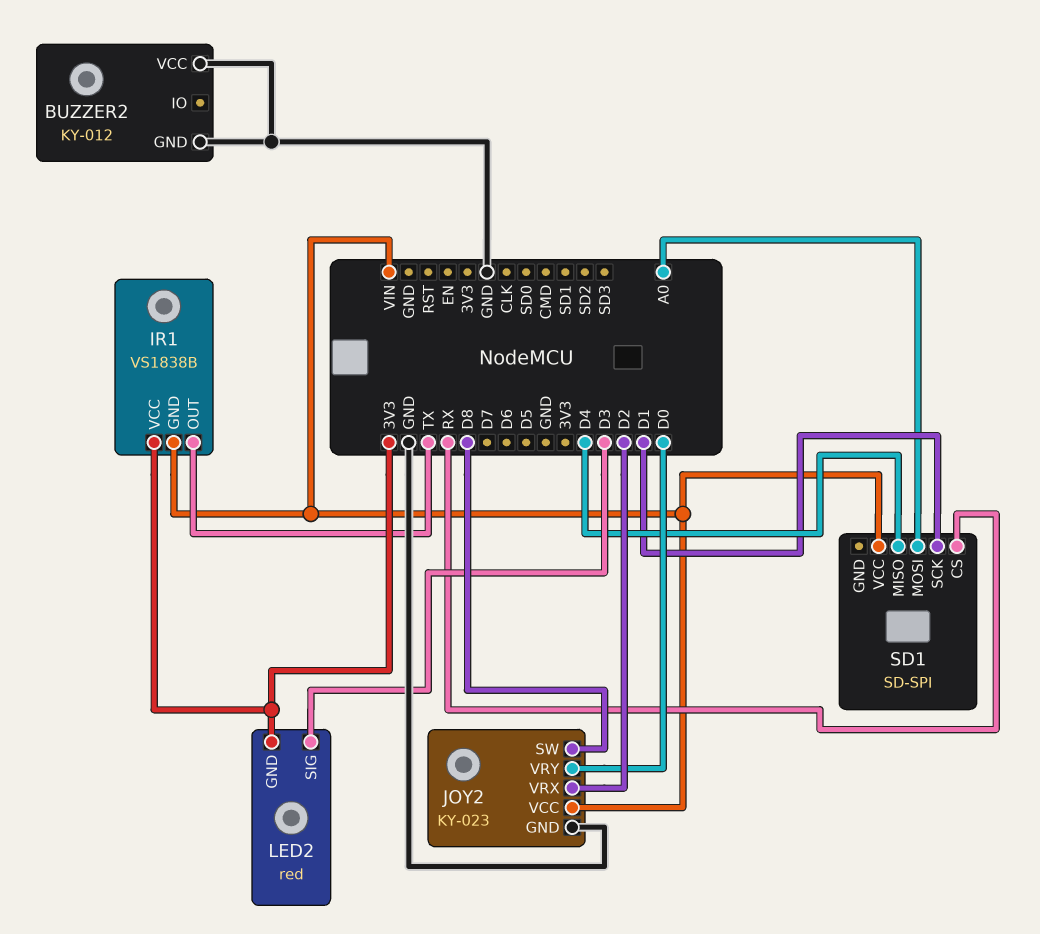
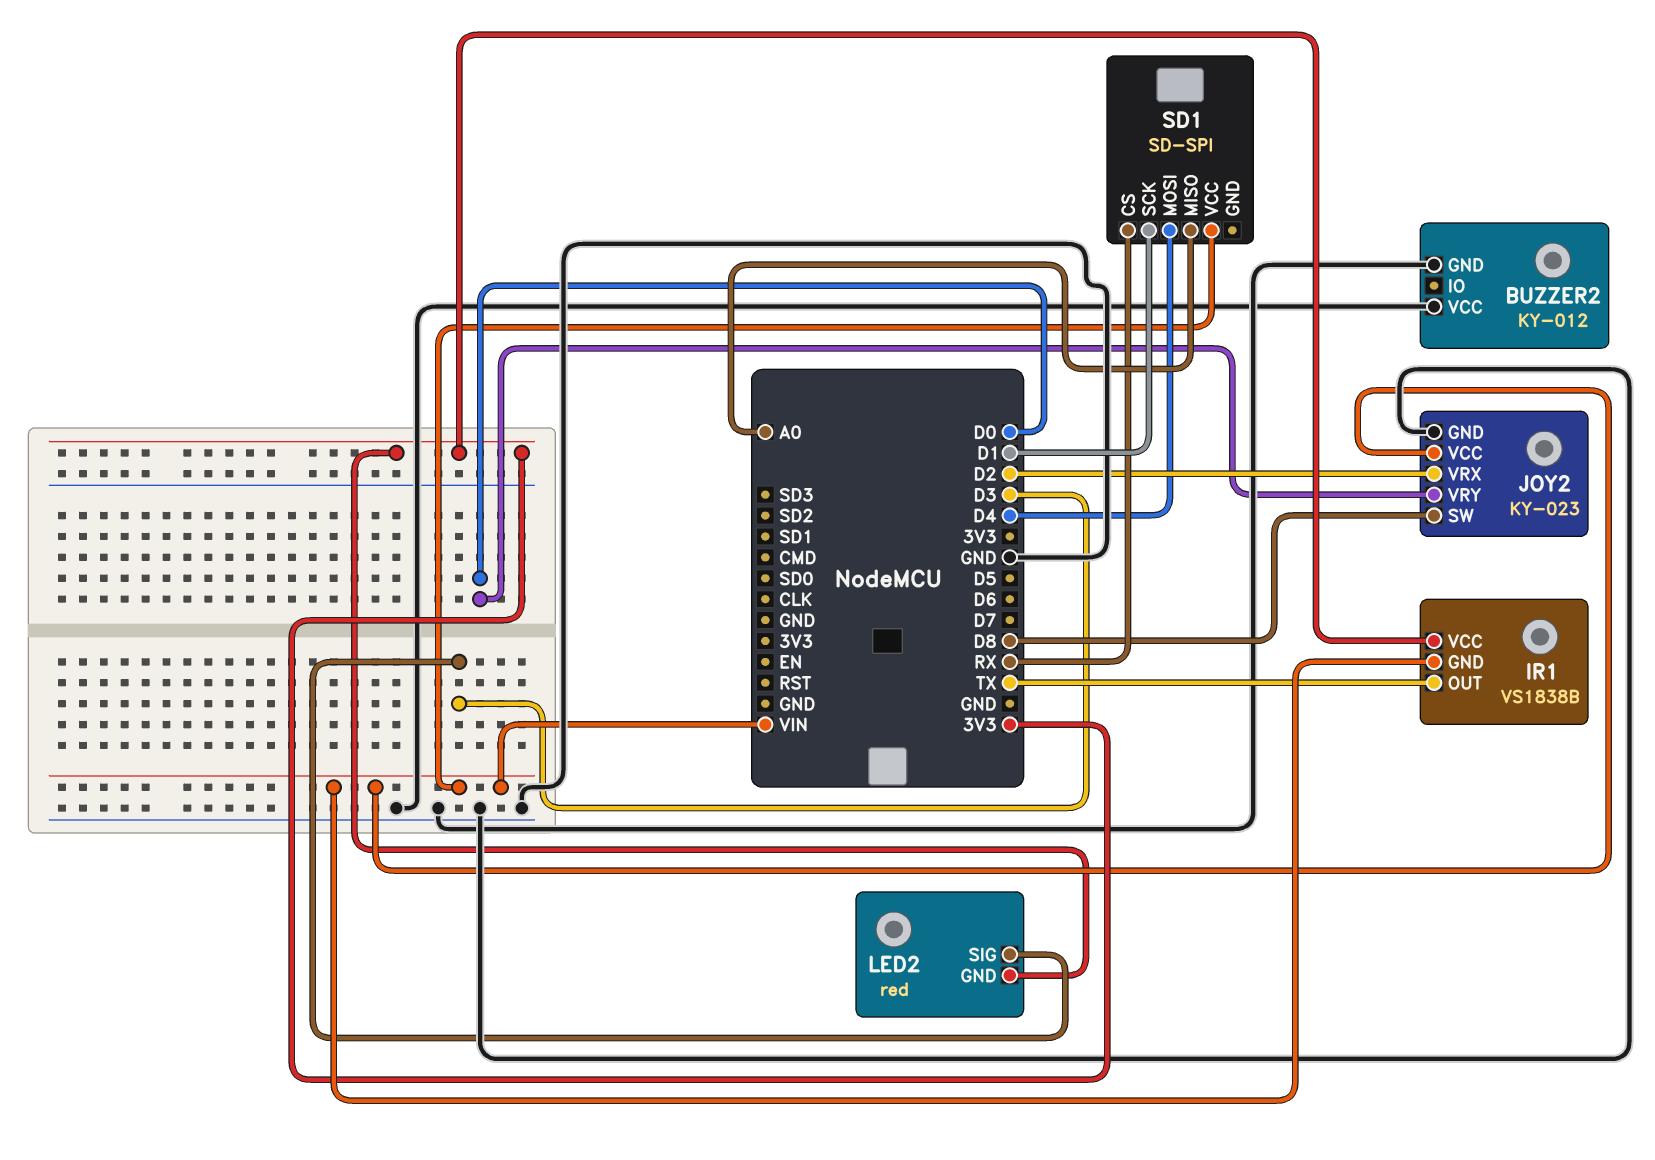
SD1 pin MISO: D4 -> A0
SD1 pin MOSI: A0 -> D4

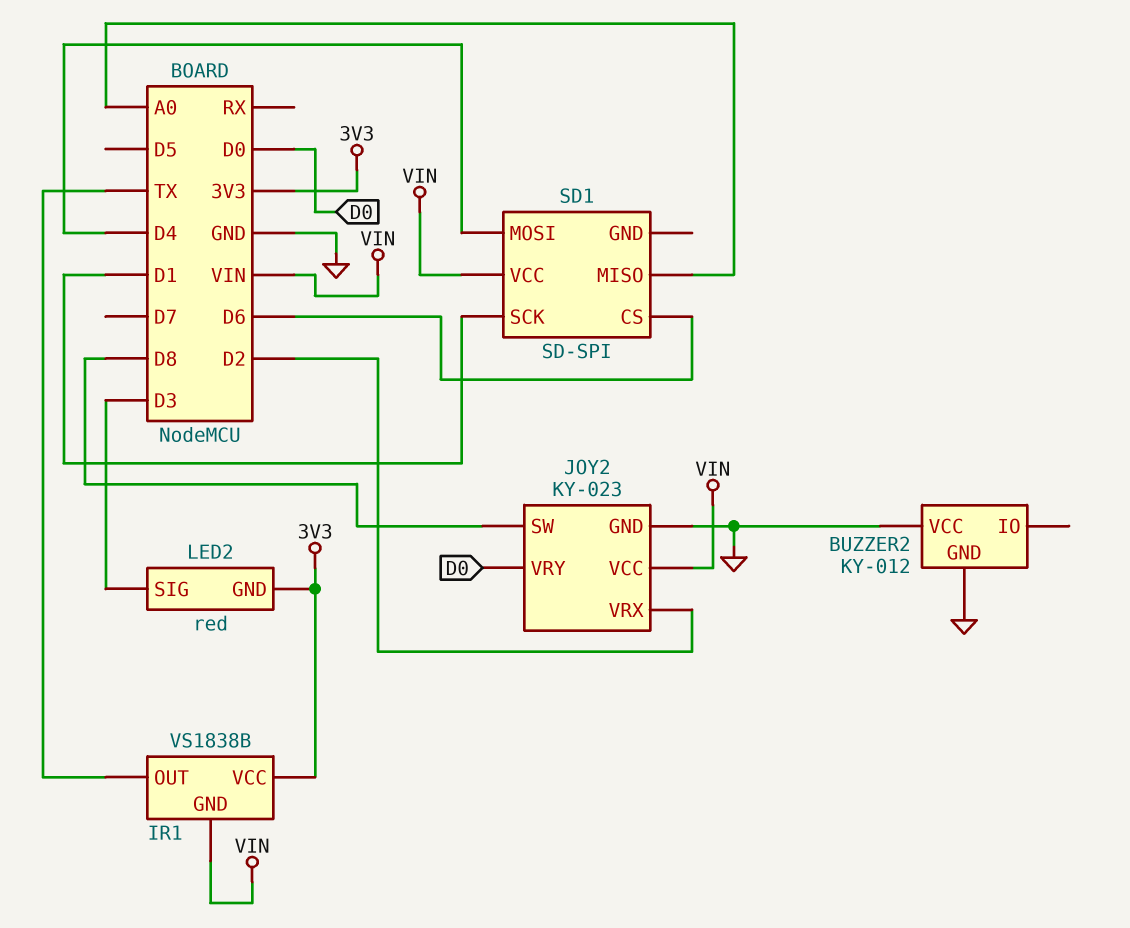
SD1 pin CS: RX -> D6

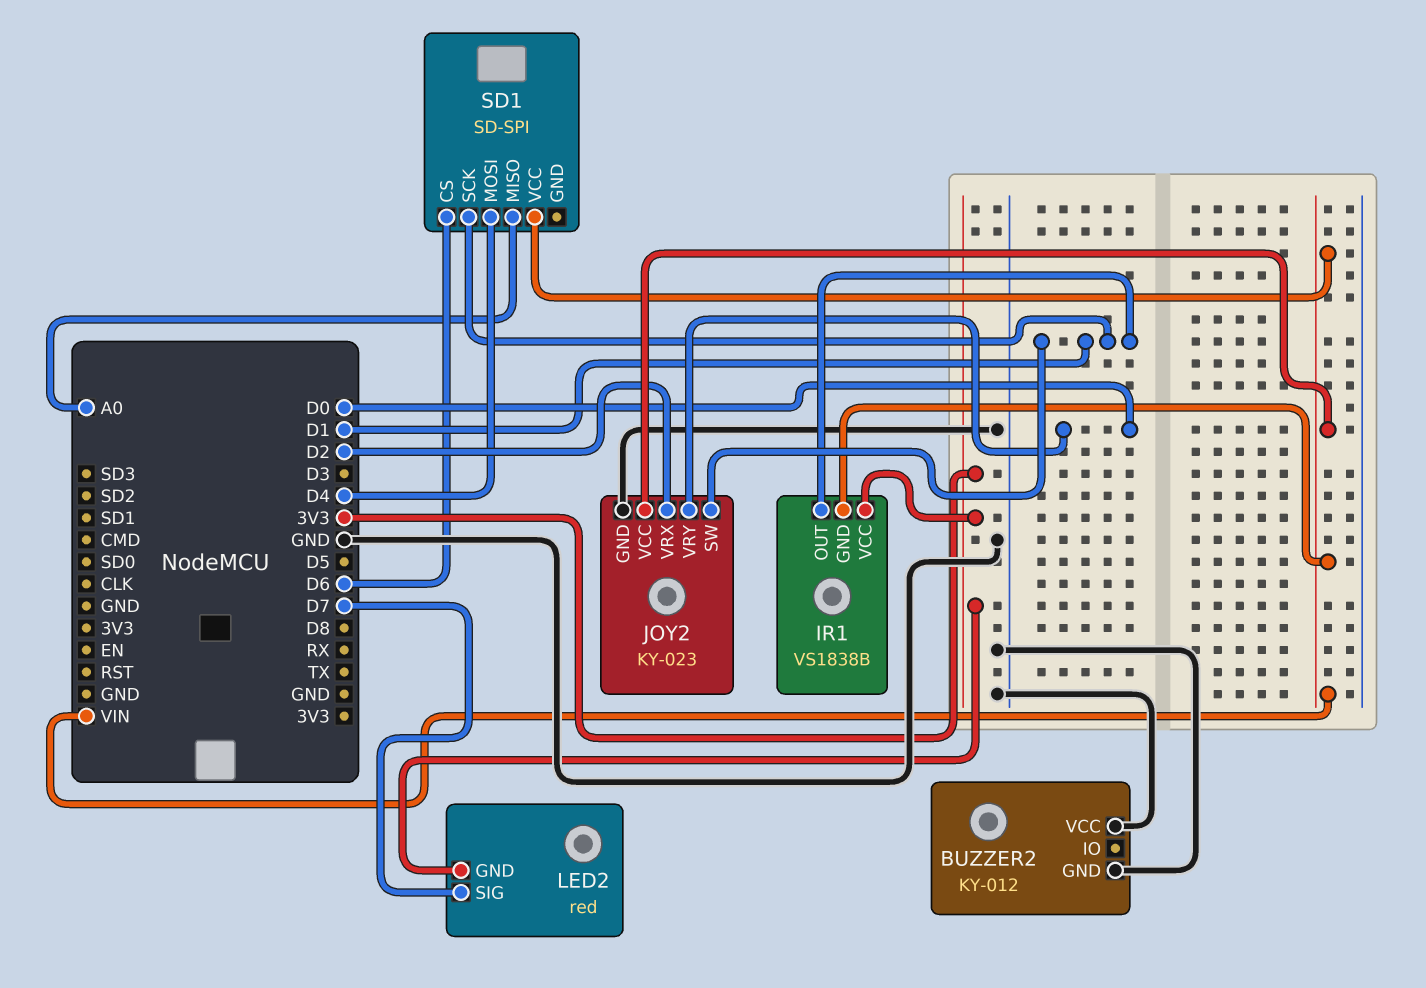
IR1 pin OUT: TX -> D1
JOY2 pin SW: D8 -> D1
LED2 pin SIG: D3 -> D7

